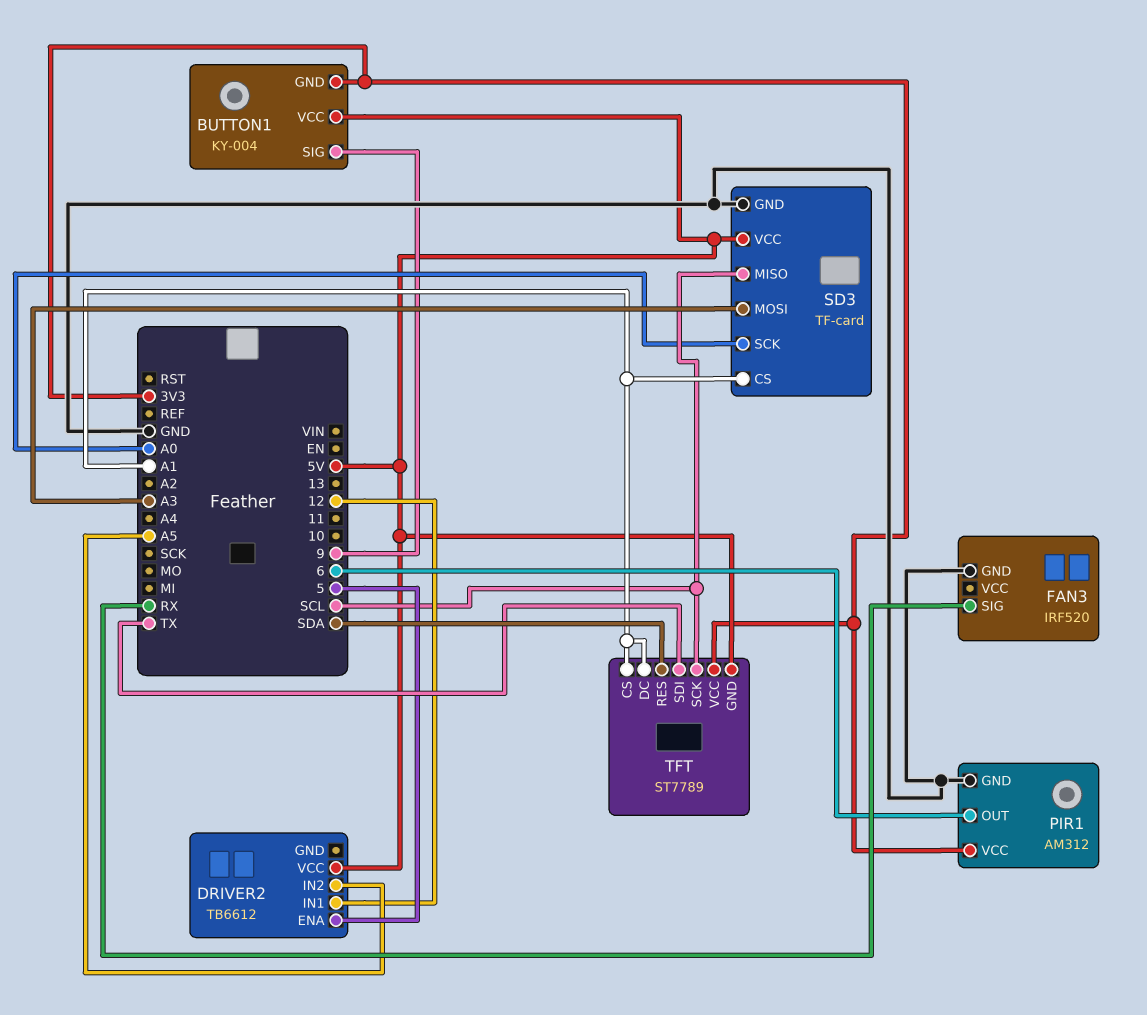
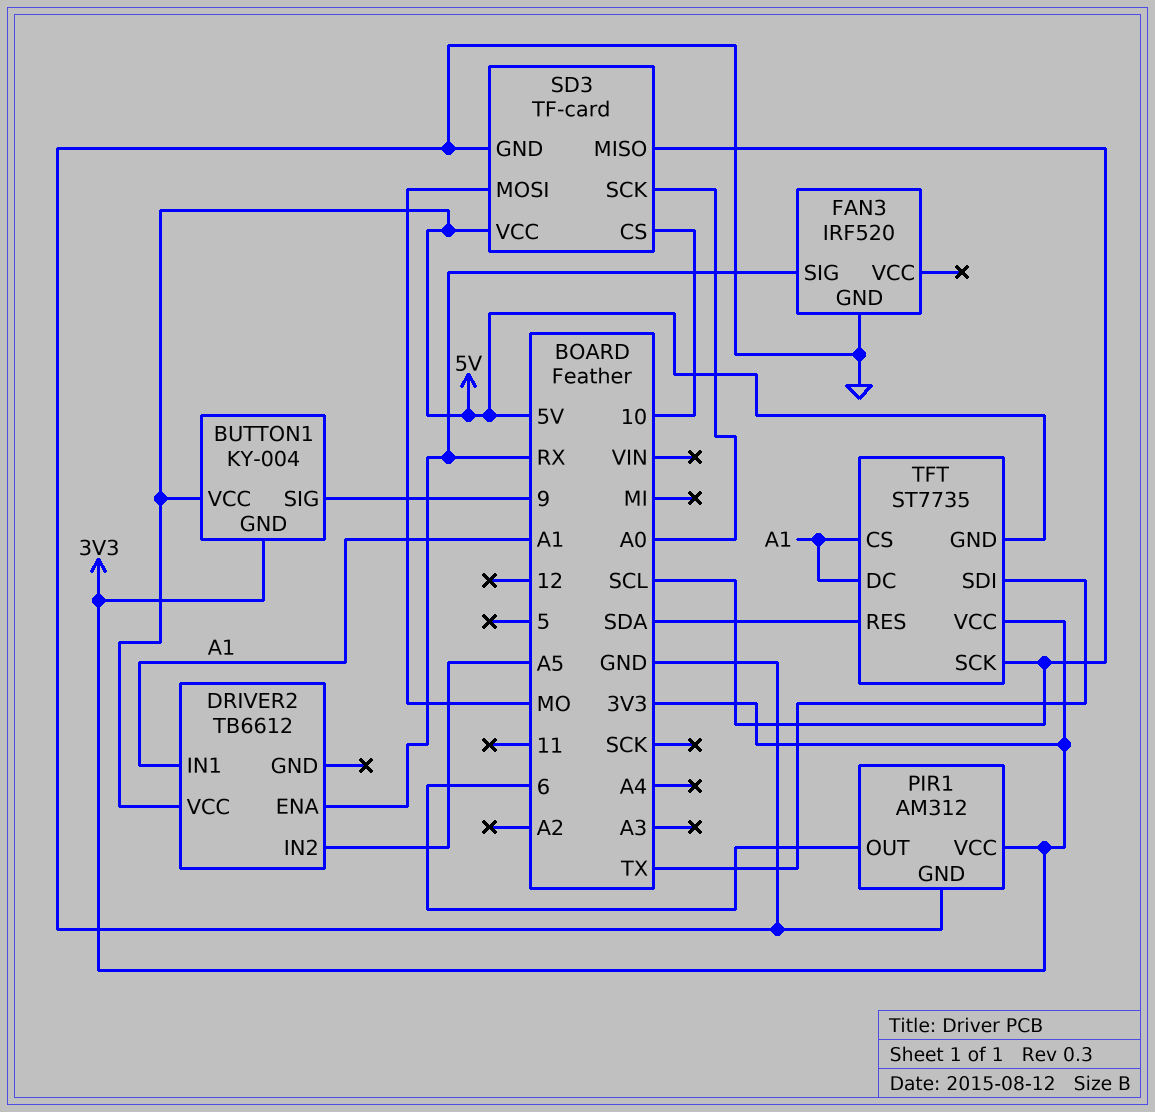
DRIVER2 pin ENA: 5 -> RX
DRIVER2 pin IN1: 12 -> A1
SD3 pin CS: A1 -> 10
SD3 pin MOSI: A3 -> MO
TFT: ST7789 -> ST7735

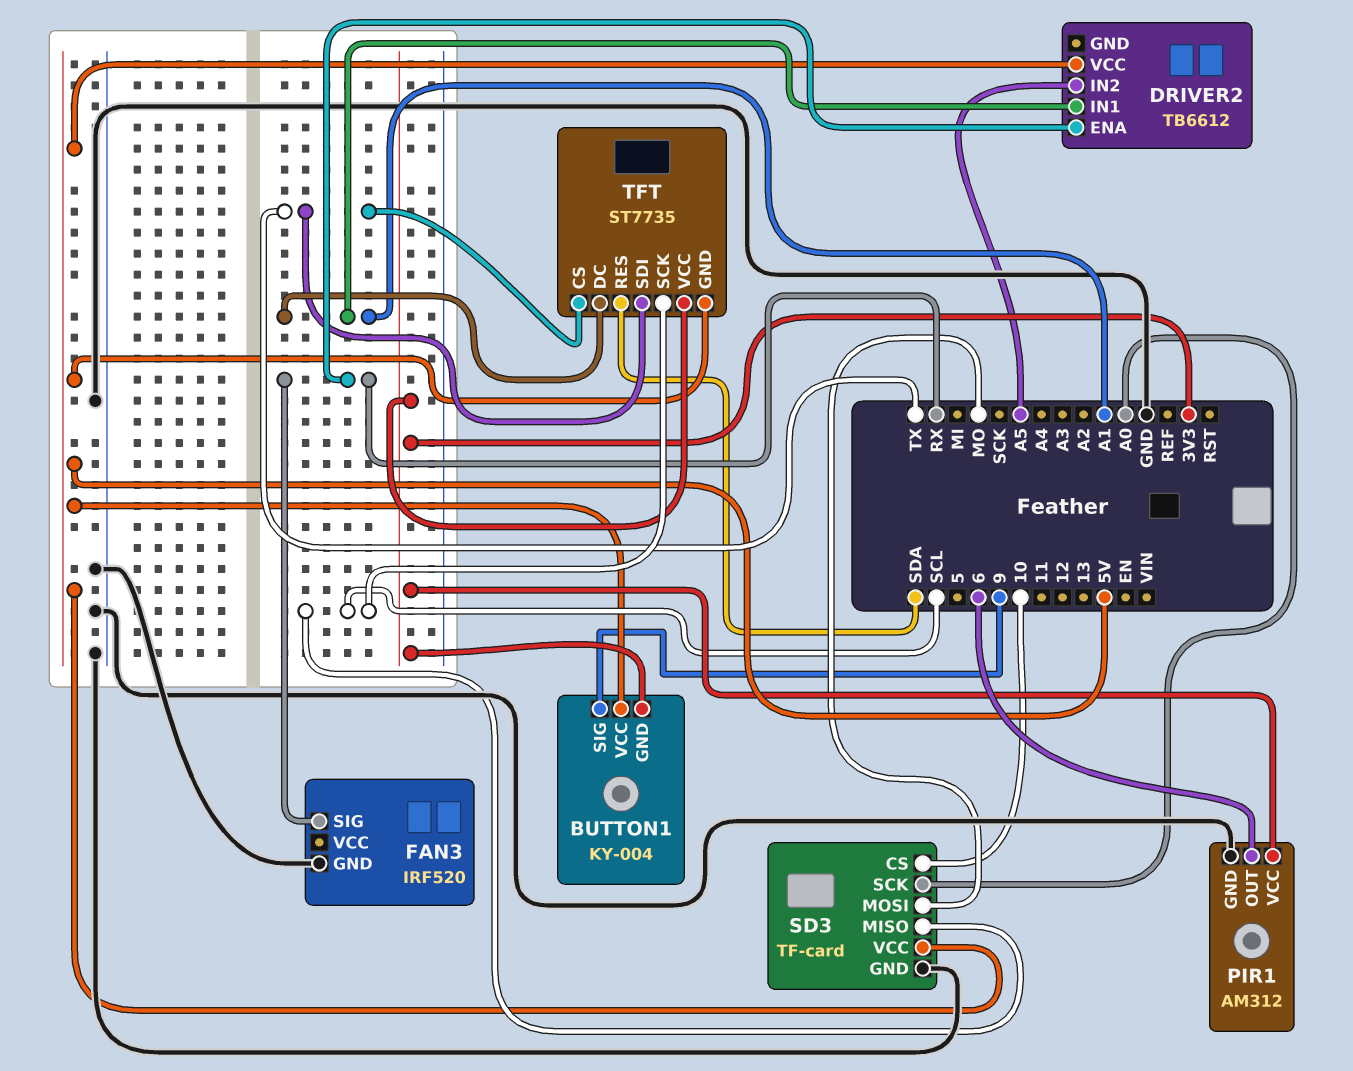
TFT pin CS: A1 -> TX

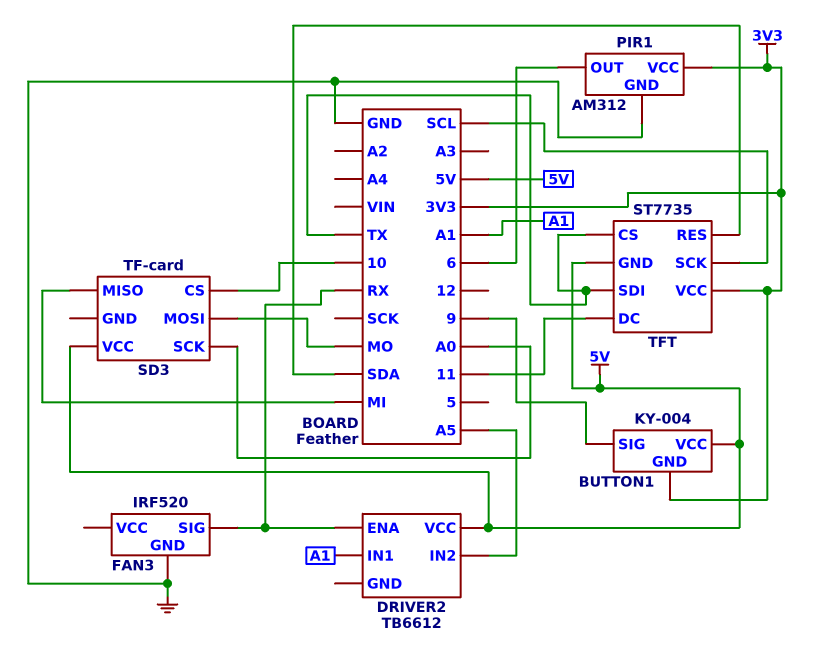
SD3 pin GND: GND -> none
SD3 pin MISO: SCL -> MI
TFT pin DC: A1 -> 11

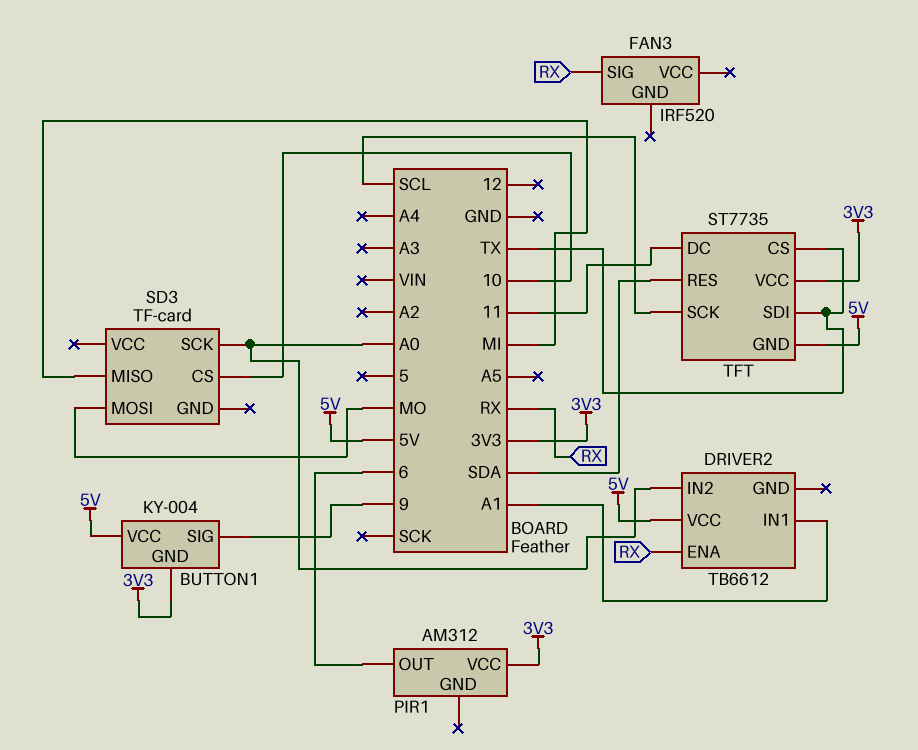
DRIVER2 pin IN2: A5 -> A0
FAN3 pin GND: GND -> none
PIR1 pin GND: GND -> none
SD3 pin VCC: 5V -> none

